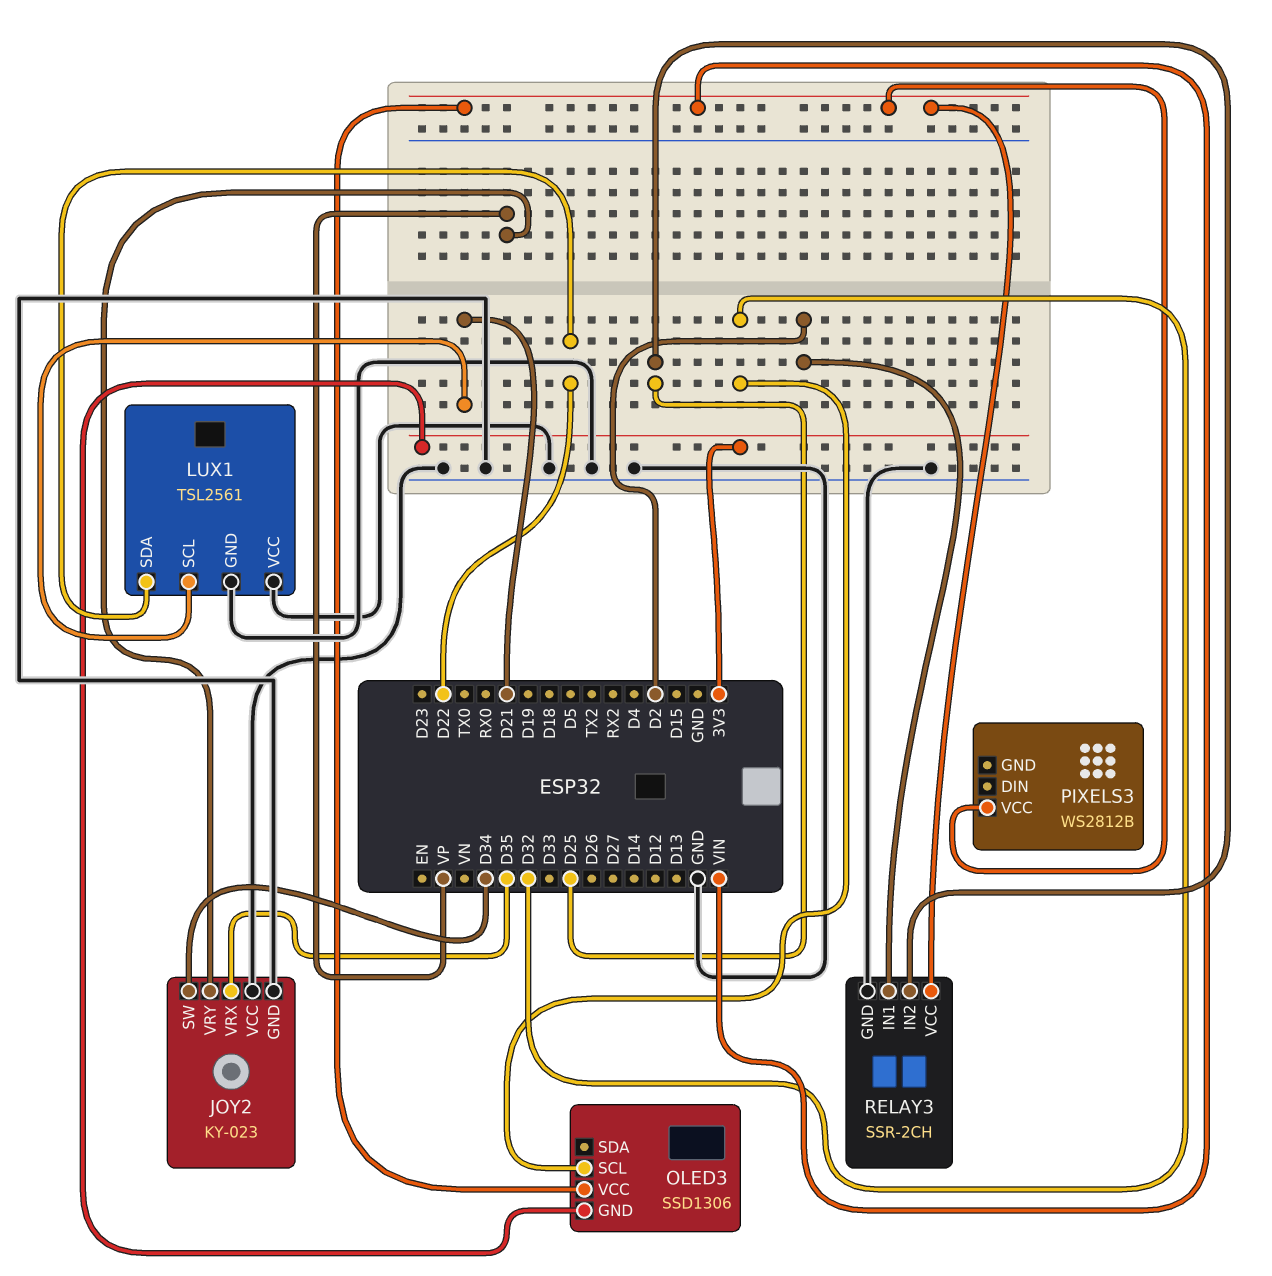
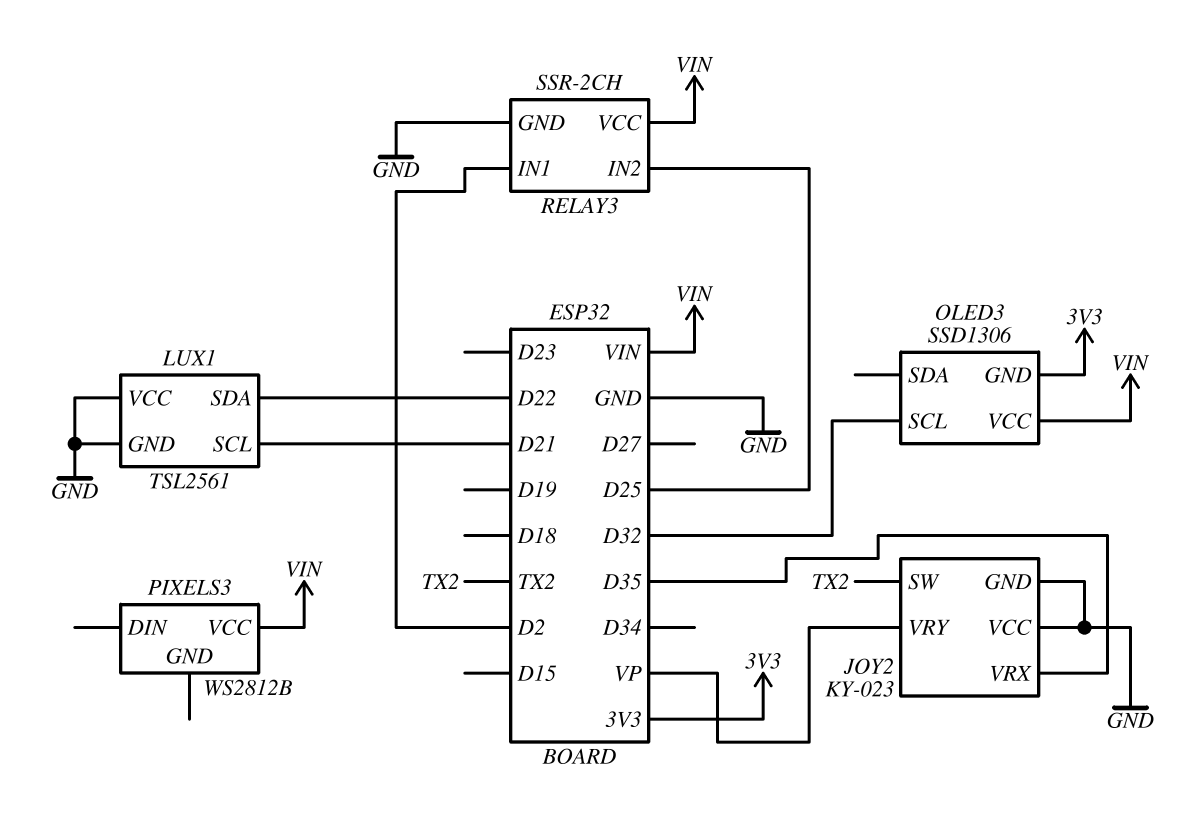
JOY2 pin SW: D34 -> TX2

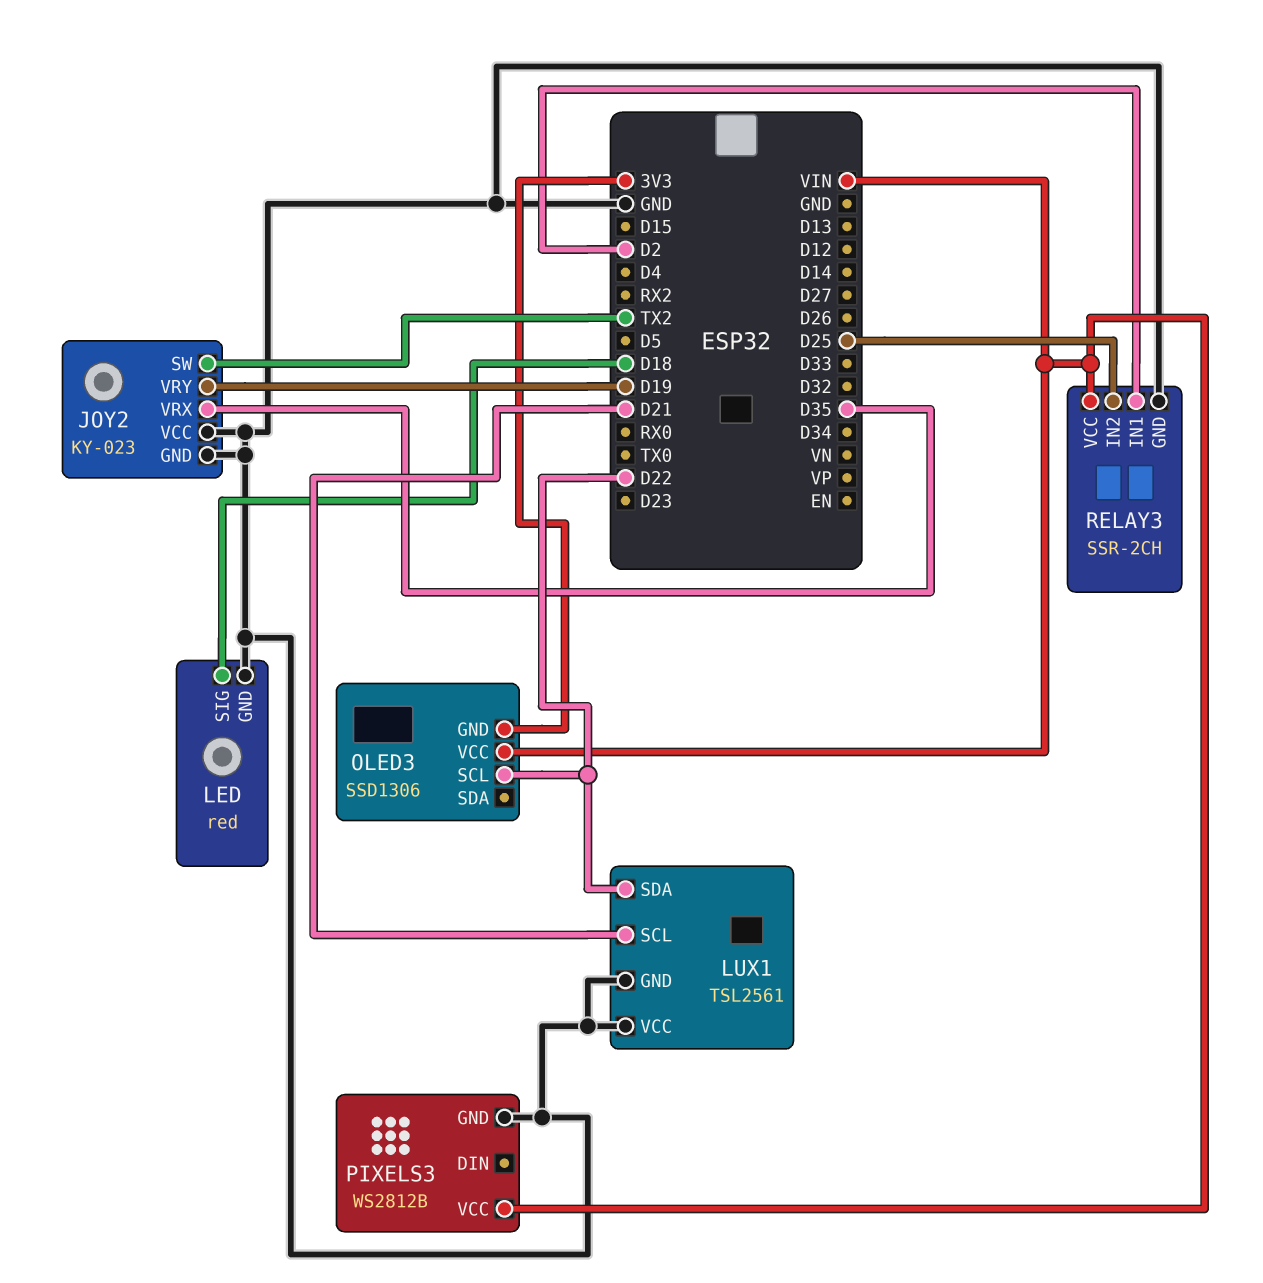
JOY2 pin VRY: VP -> D19
LED: none -> red
LED pin GND: none -> GND
LED pin SIG: none -> D18
OLED3 pin SCL: D32 -> D22
PIXELS3 pin GND: none -> GND

